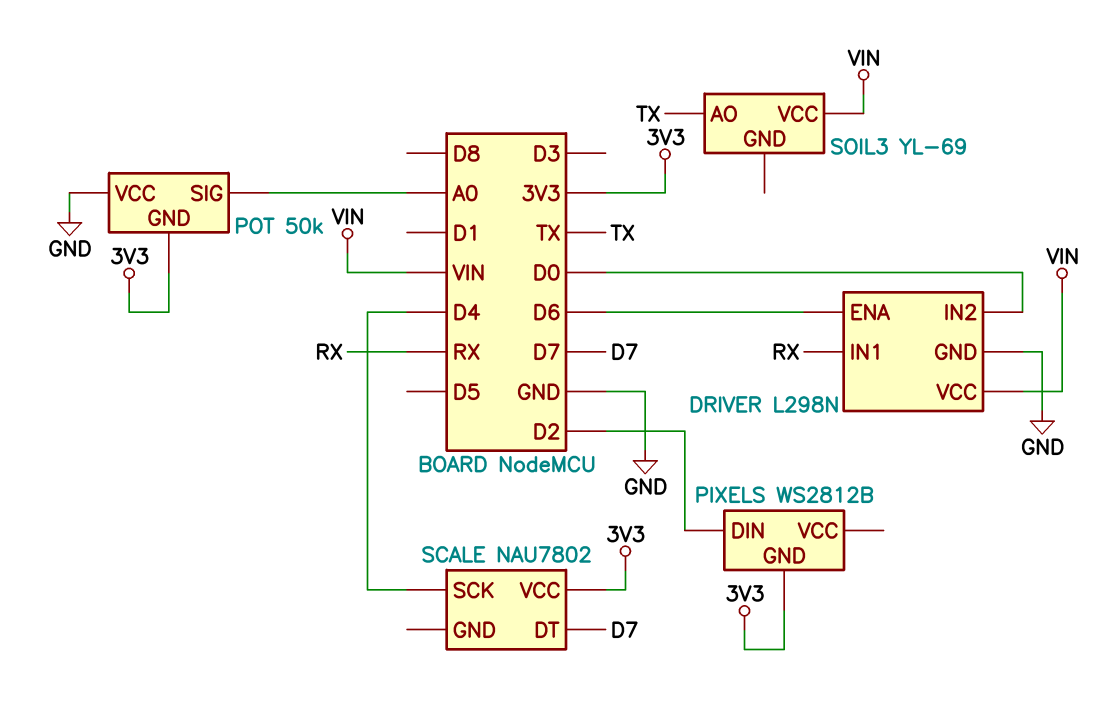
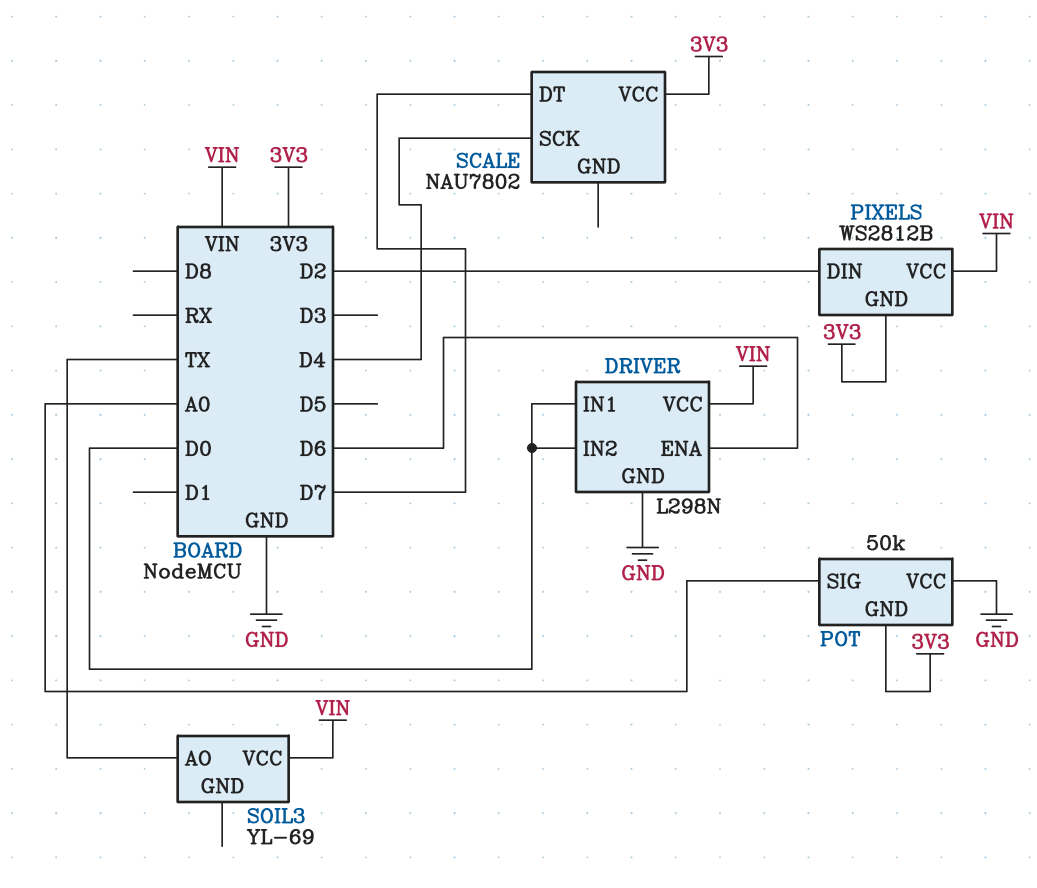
DRIVER pin IN1: RX -> D0
PIXELS pin VCC: none -> VIN

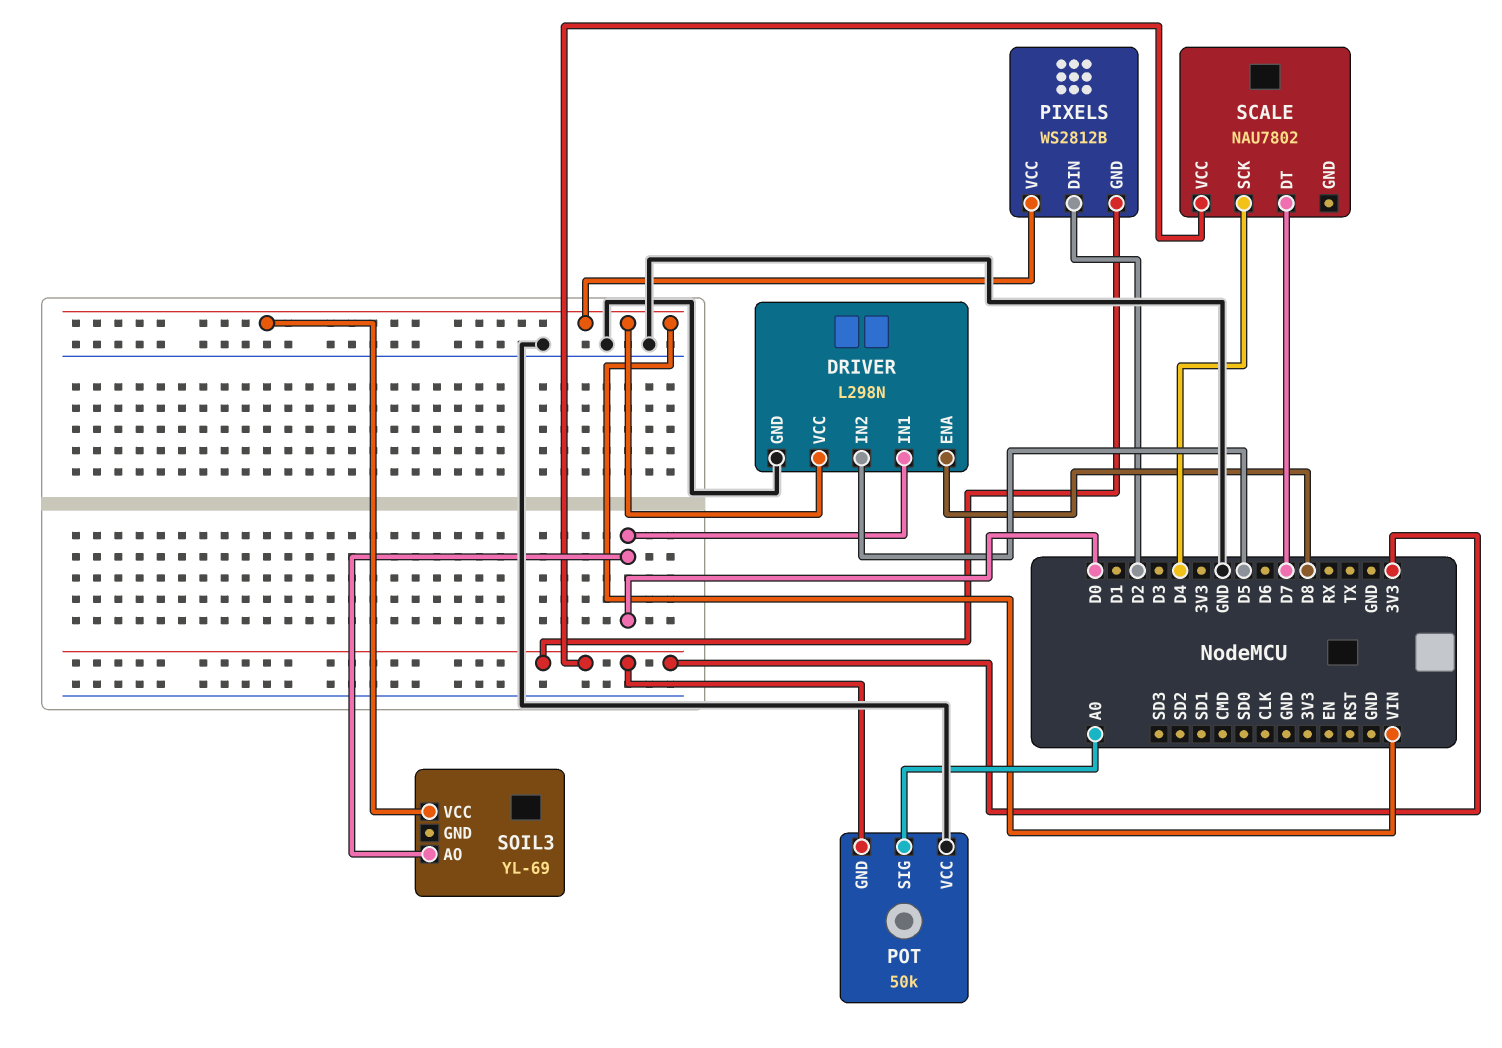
DRIVER pin ENA: D6 -> D8
DRIVER pin IN2: D0 -> D5
SOIL3 pin AO: TX -> D0

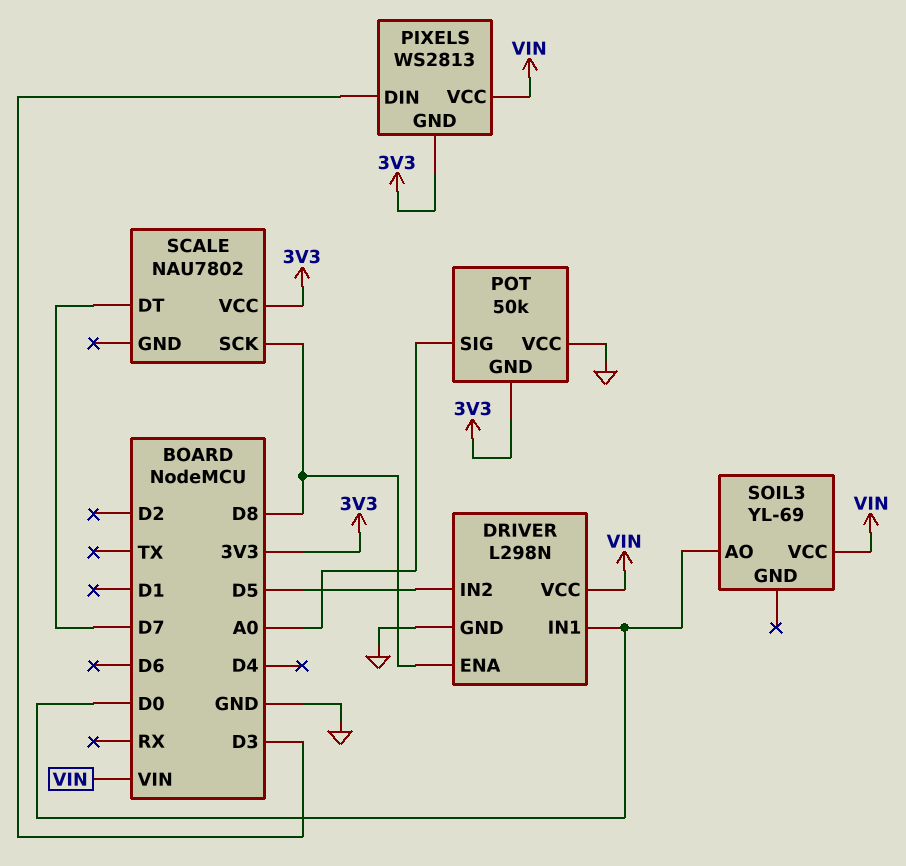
PIXELS: WS2812B -> WS2813
PIXELS pin DIN: D2 -> D3
SCALE pin SCK: D4 -> D8

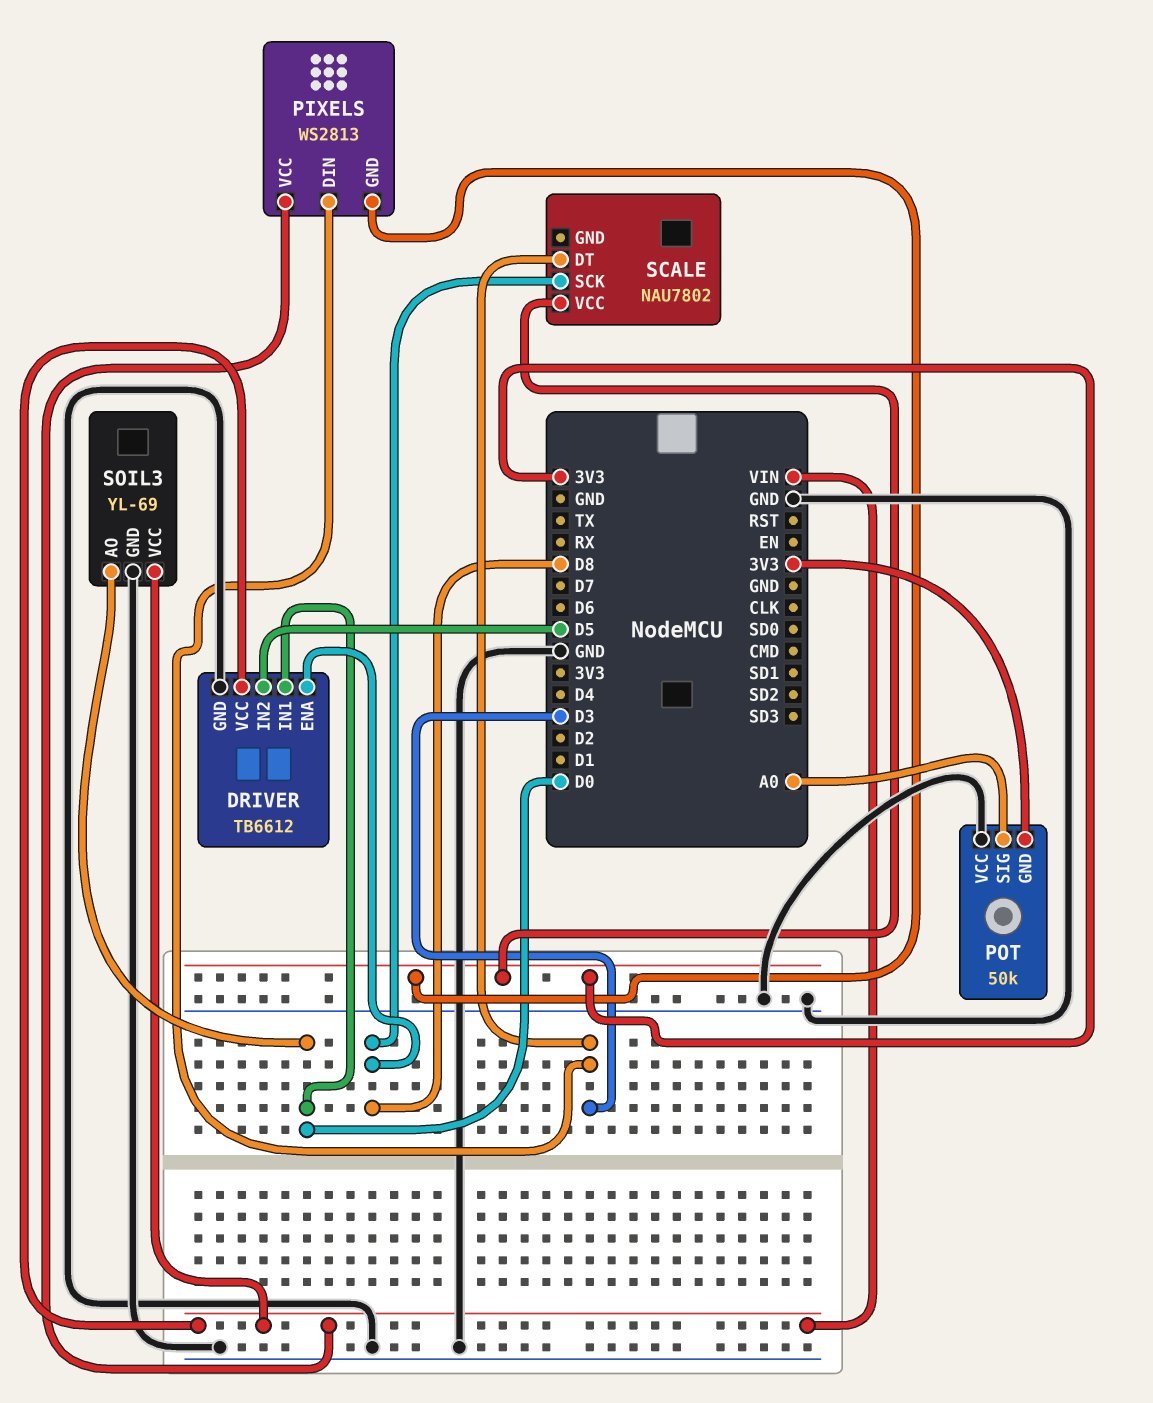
DRIVER: L298N -> TB6612
SCALE pin DT: D7 -> D3
SOIL3 pin GND: none -> GND

